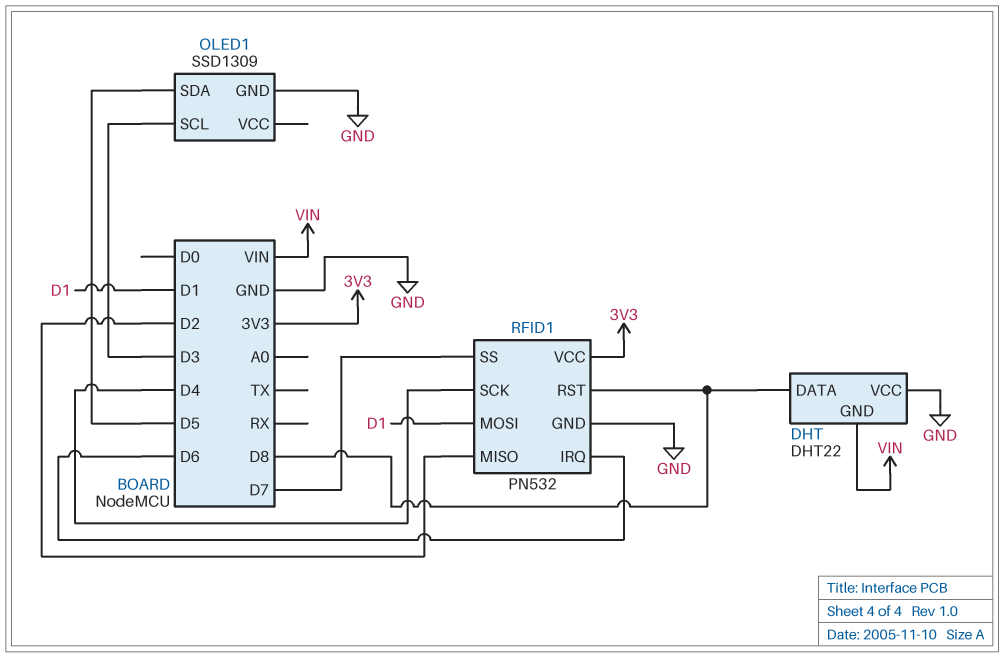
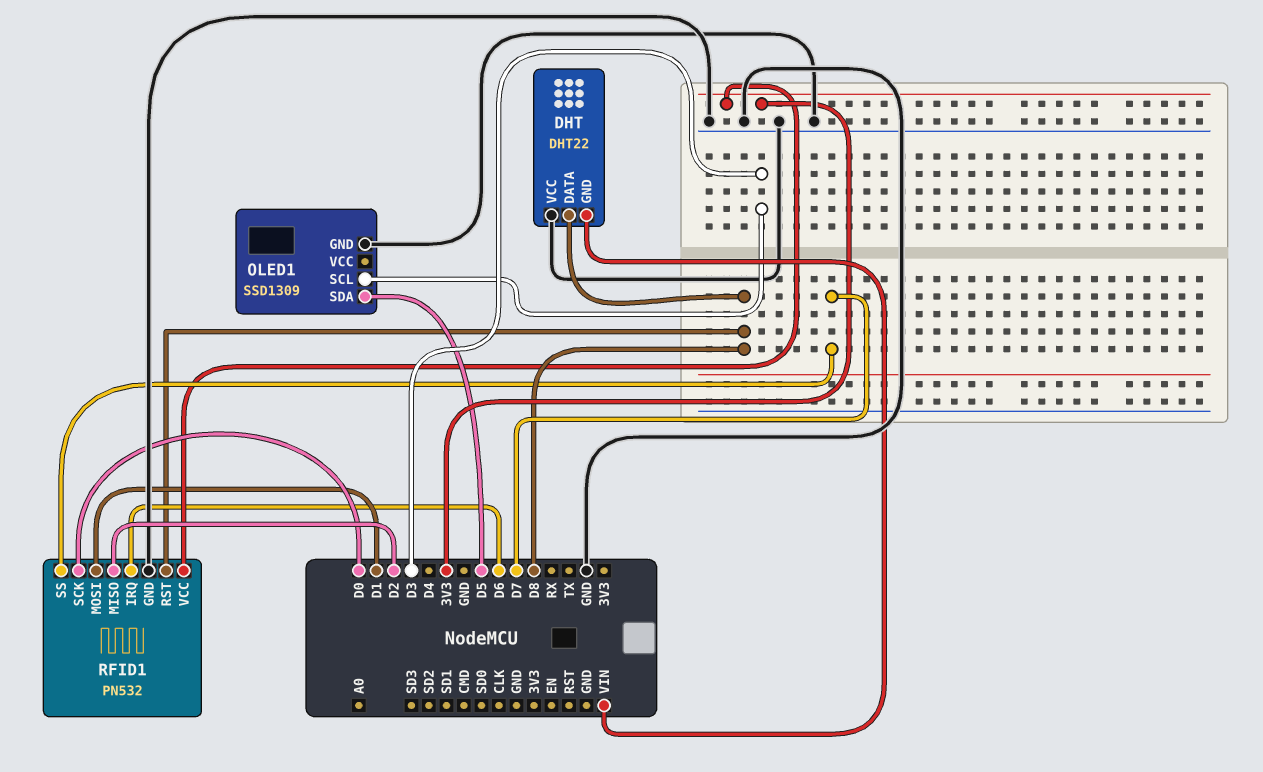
RFID1 pin SCK: D4 -> D0

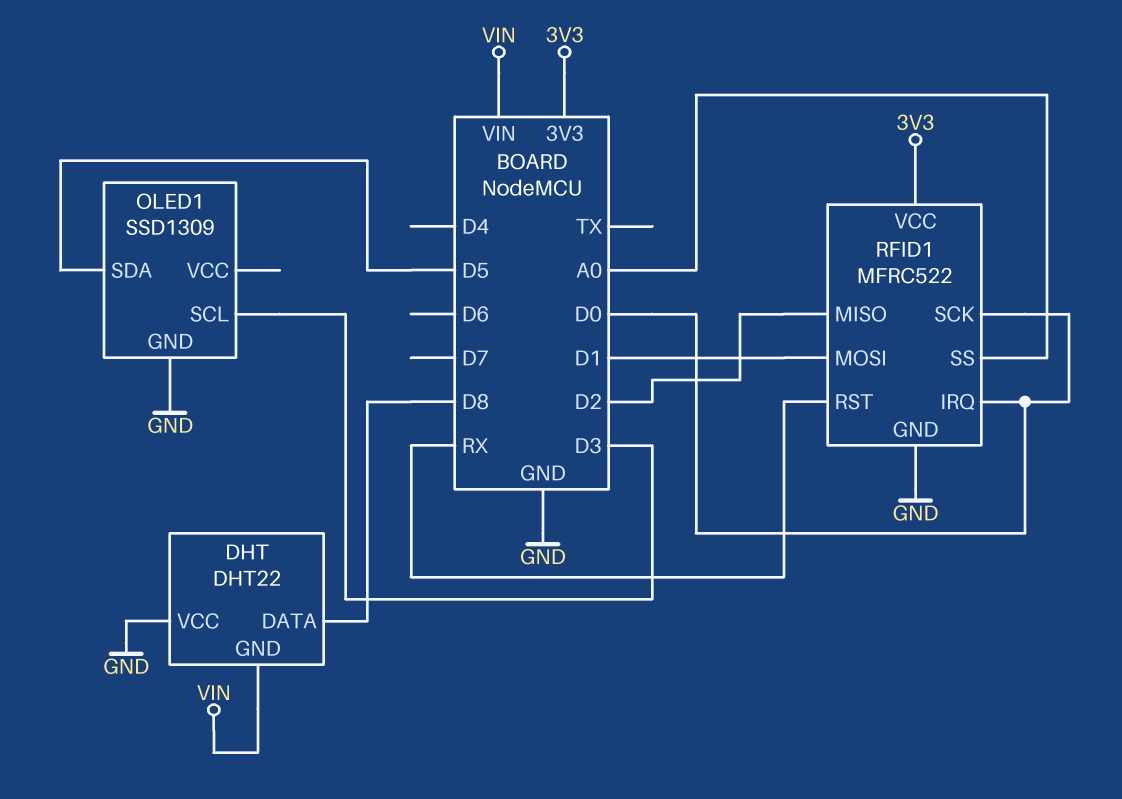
RFID1: PN532 -> MFRC522
RFID1 pin IRQ: D6 -> D0
RFID1 pin RST: D8 -> RX
RFID1 pin SS: D7 -> A0

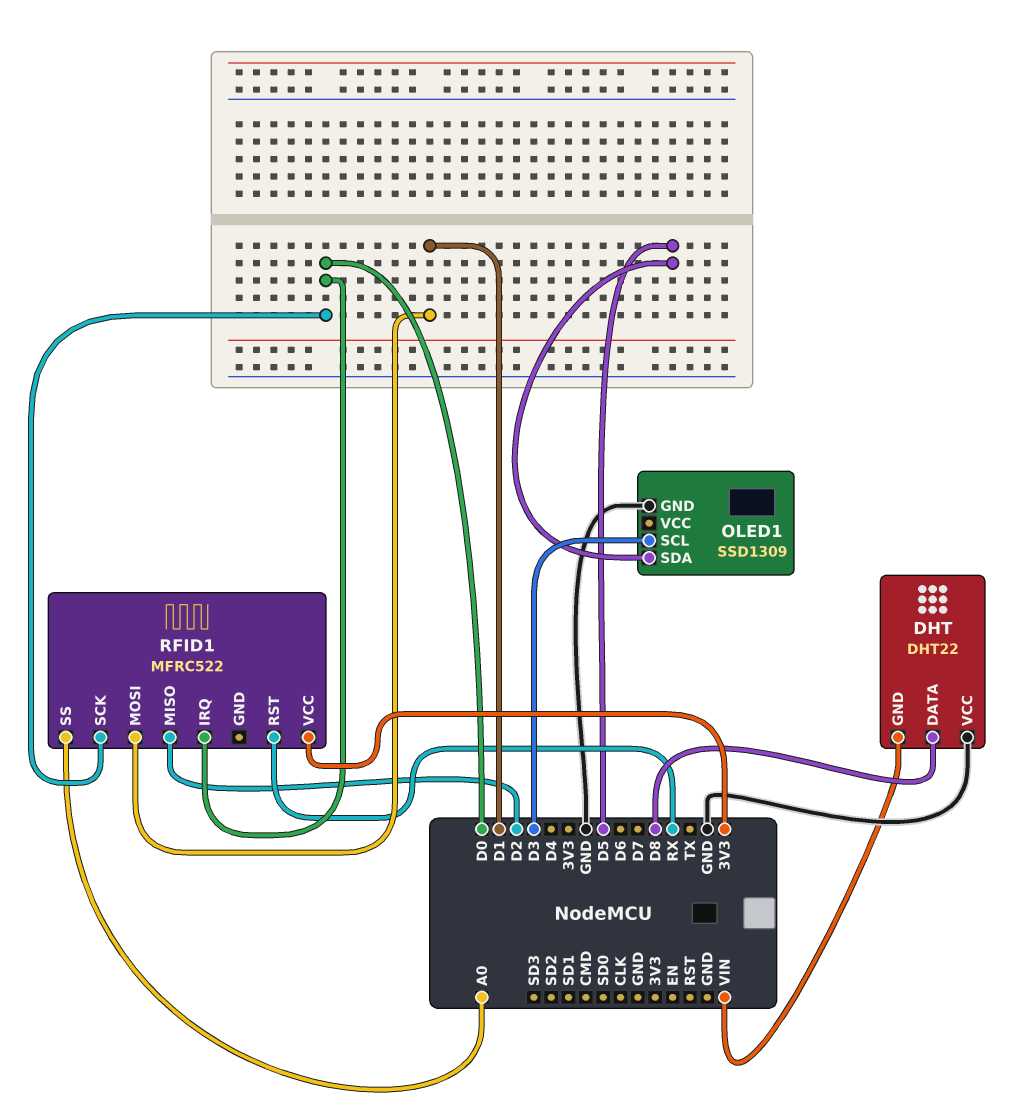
RFID1 pin GND: GND -> none

